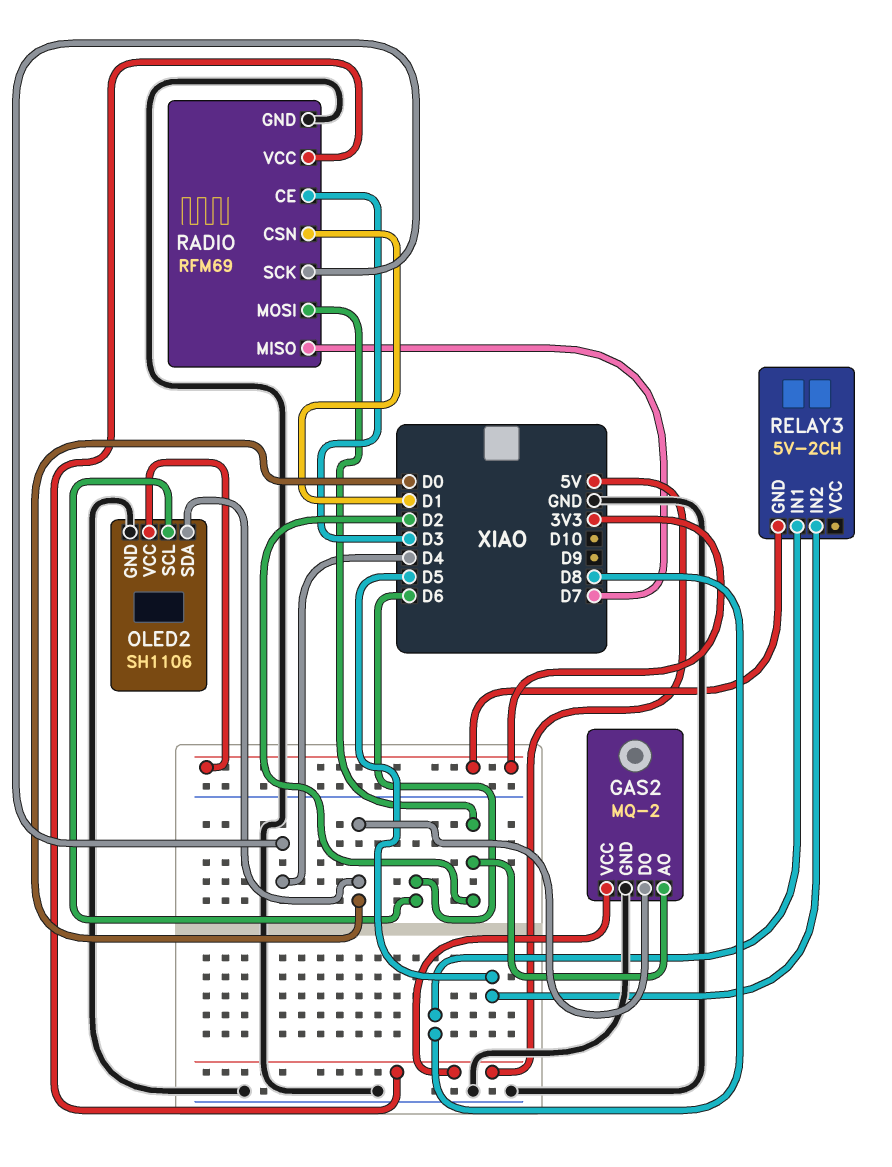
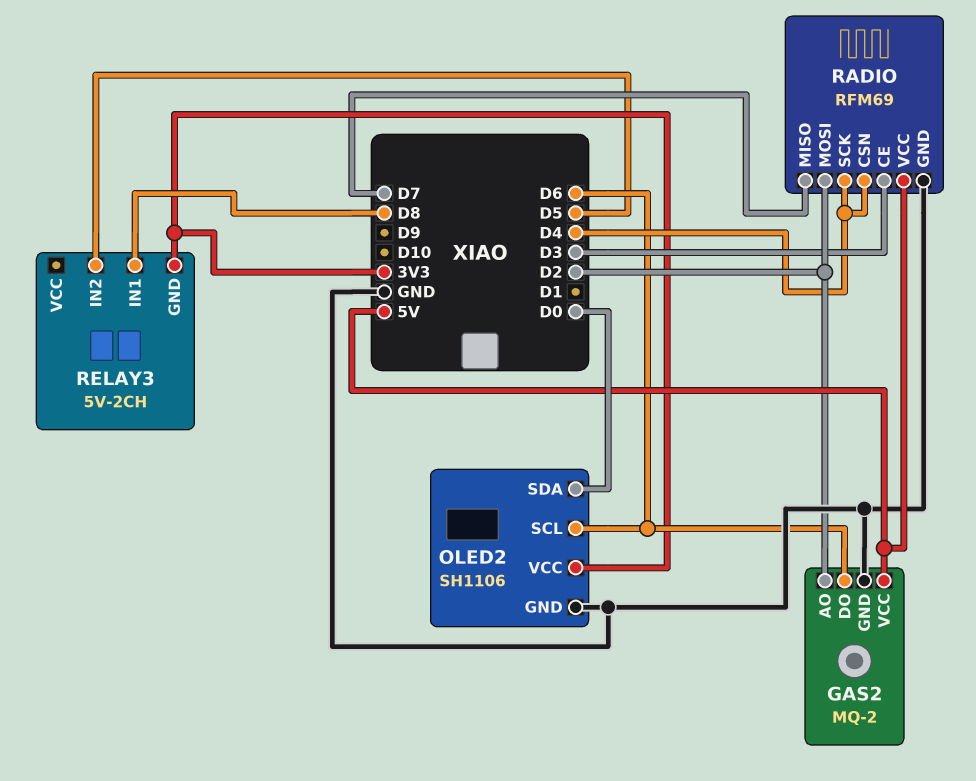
GAS2 pin DO: D0 -> D6
RADIO pin CSN: D1 -> D4

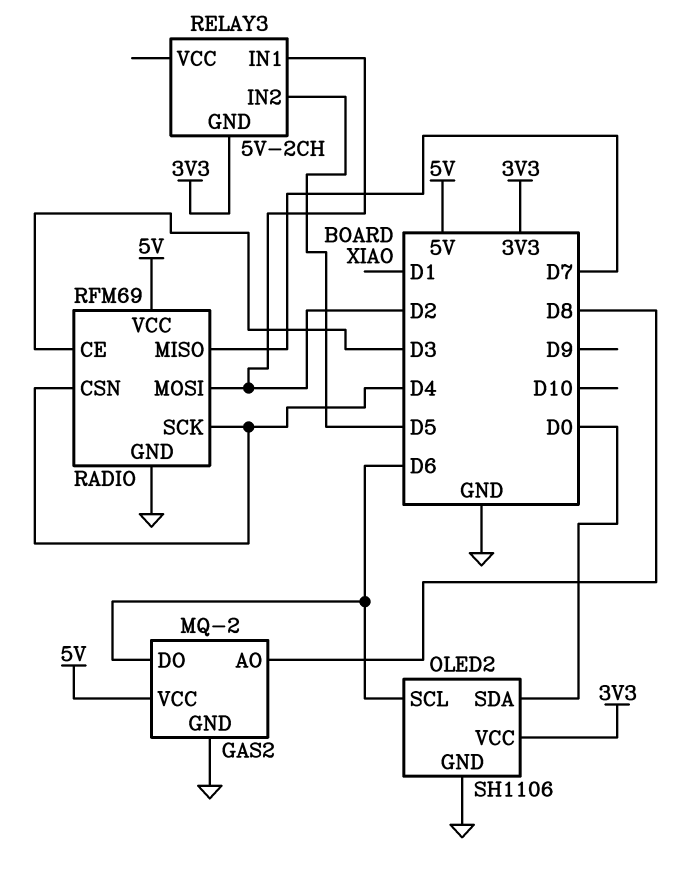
GAS2 pin AO: D2 -> D8
RELAY3 pin IN1: D8 -> D2

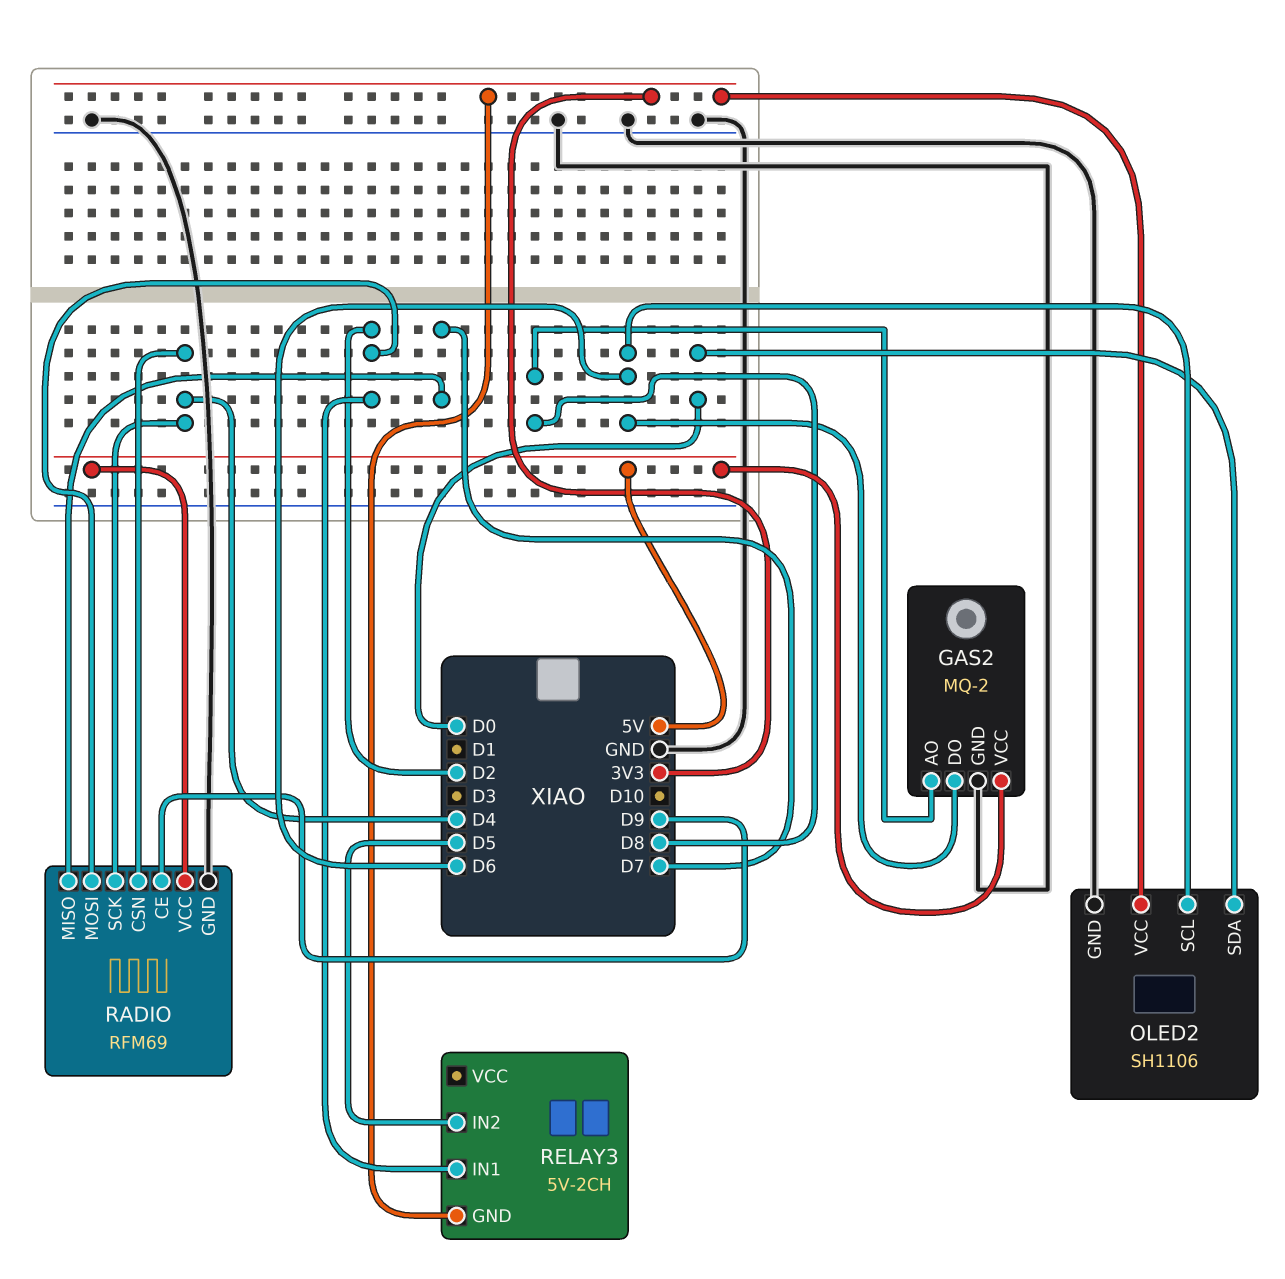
RADIO pin CE: D3 -> D9

